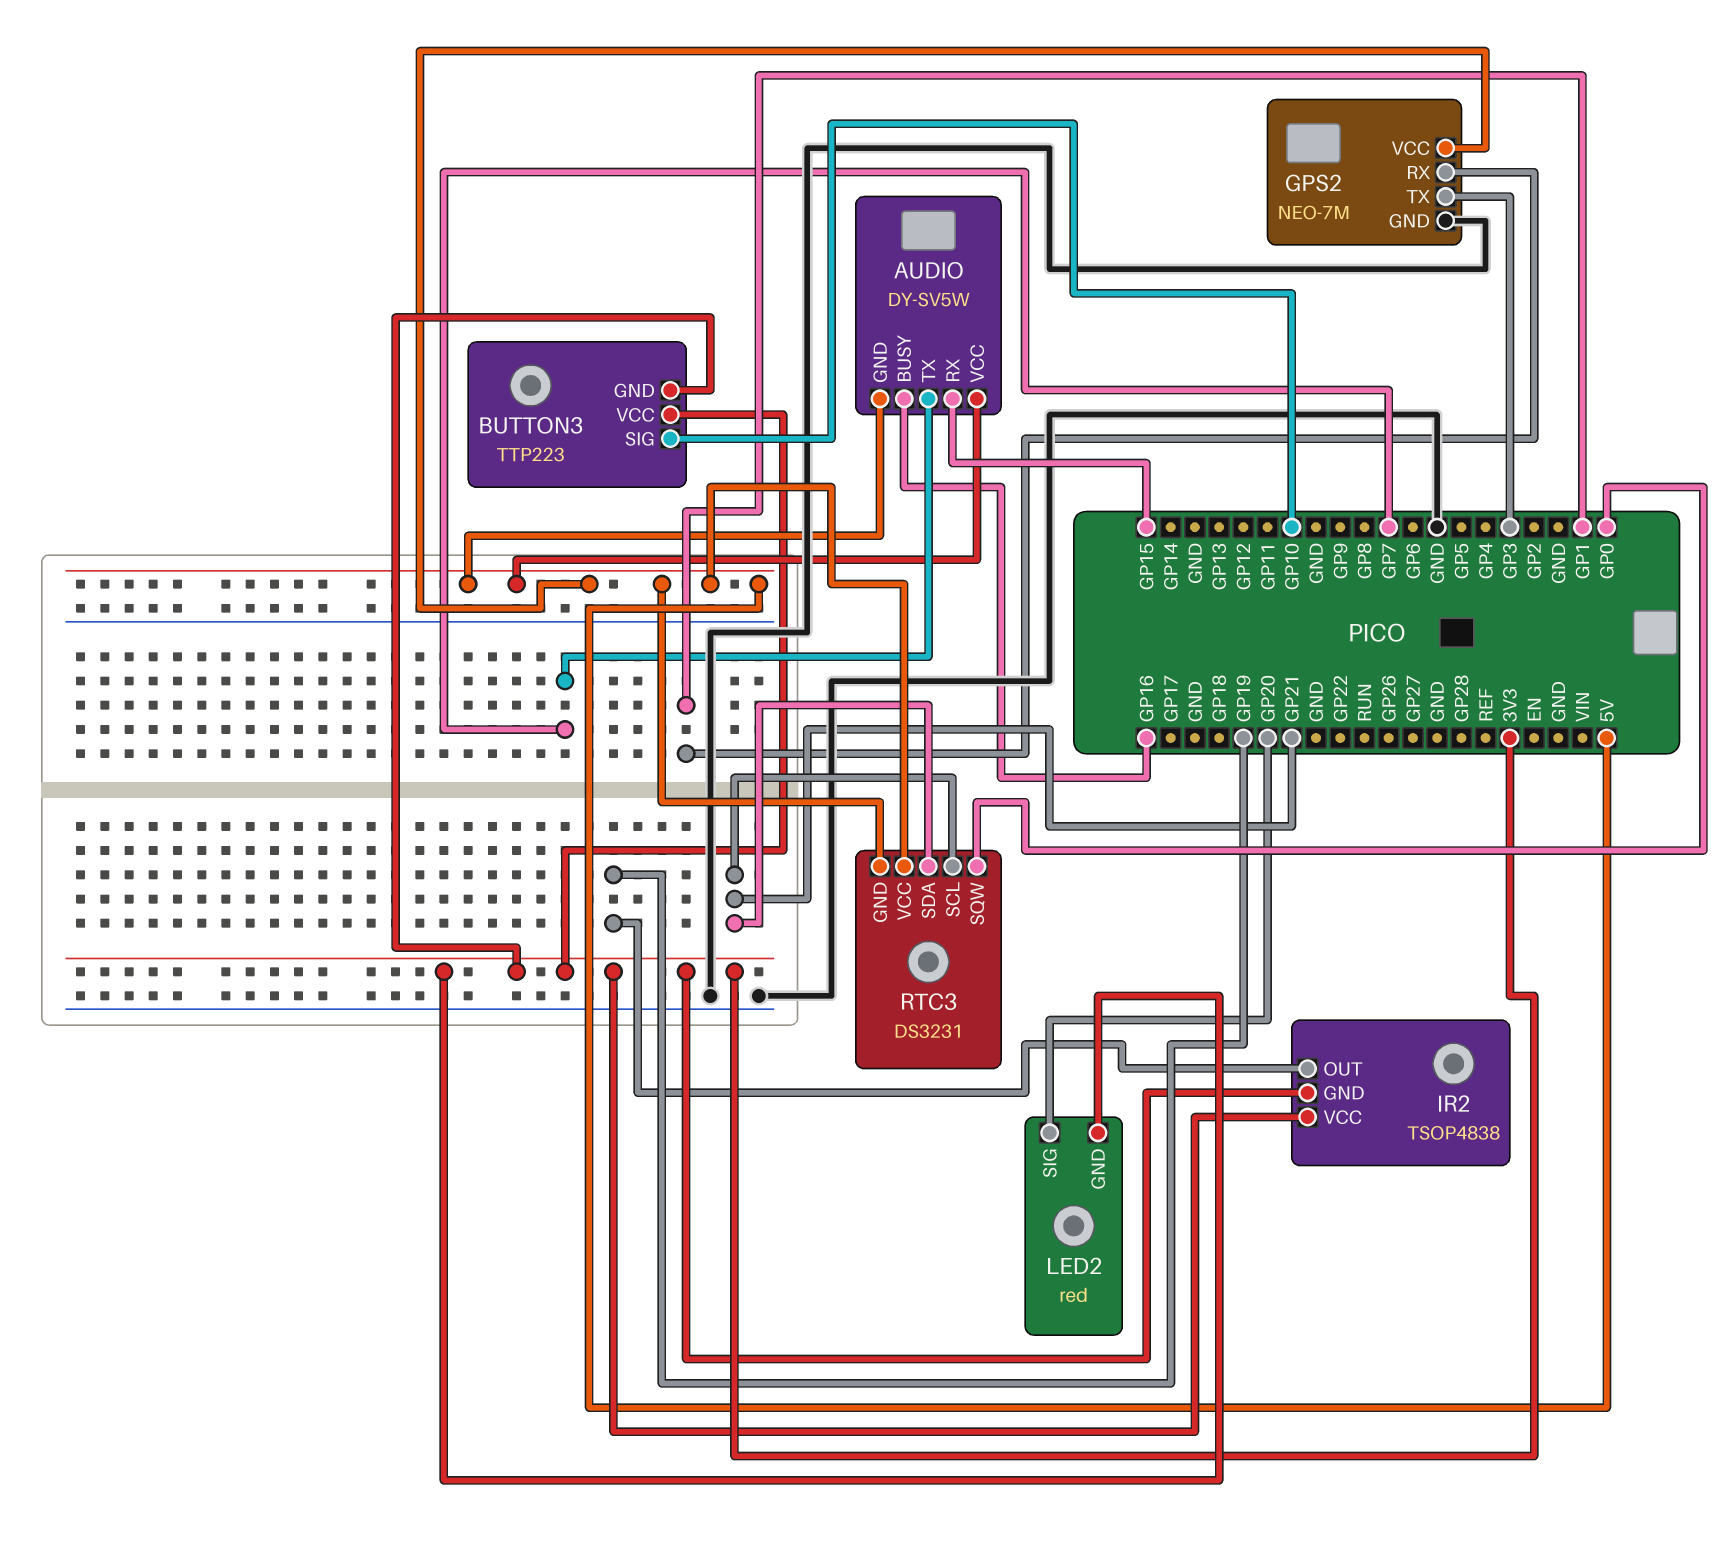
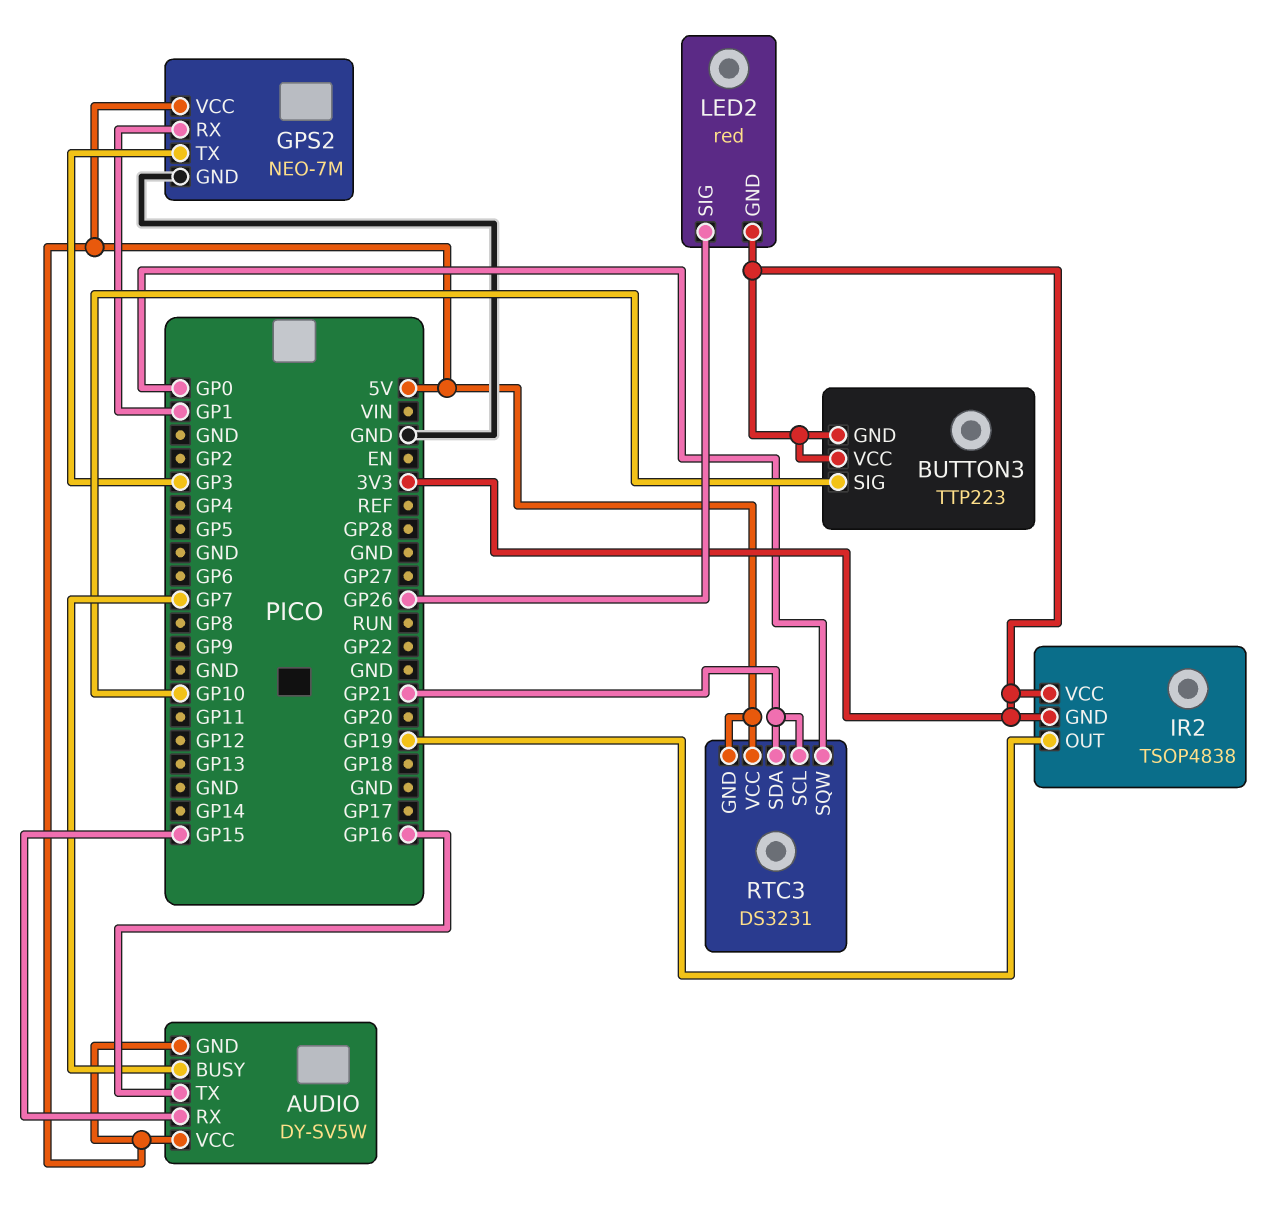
AUDIO pin BUSY: GP16 -> GP7
AUDIO pin TX: GP7 -> GP16
LED2 pin SIG: GP20 -> GP26

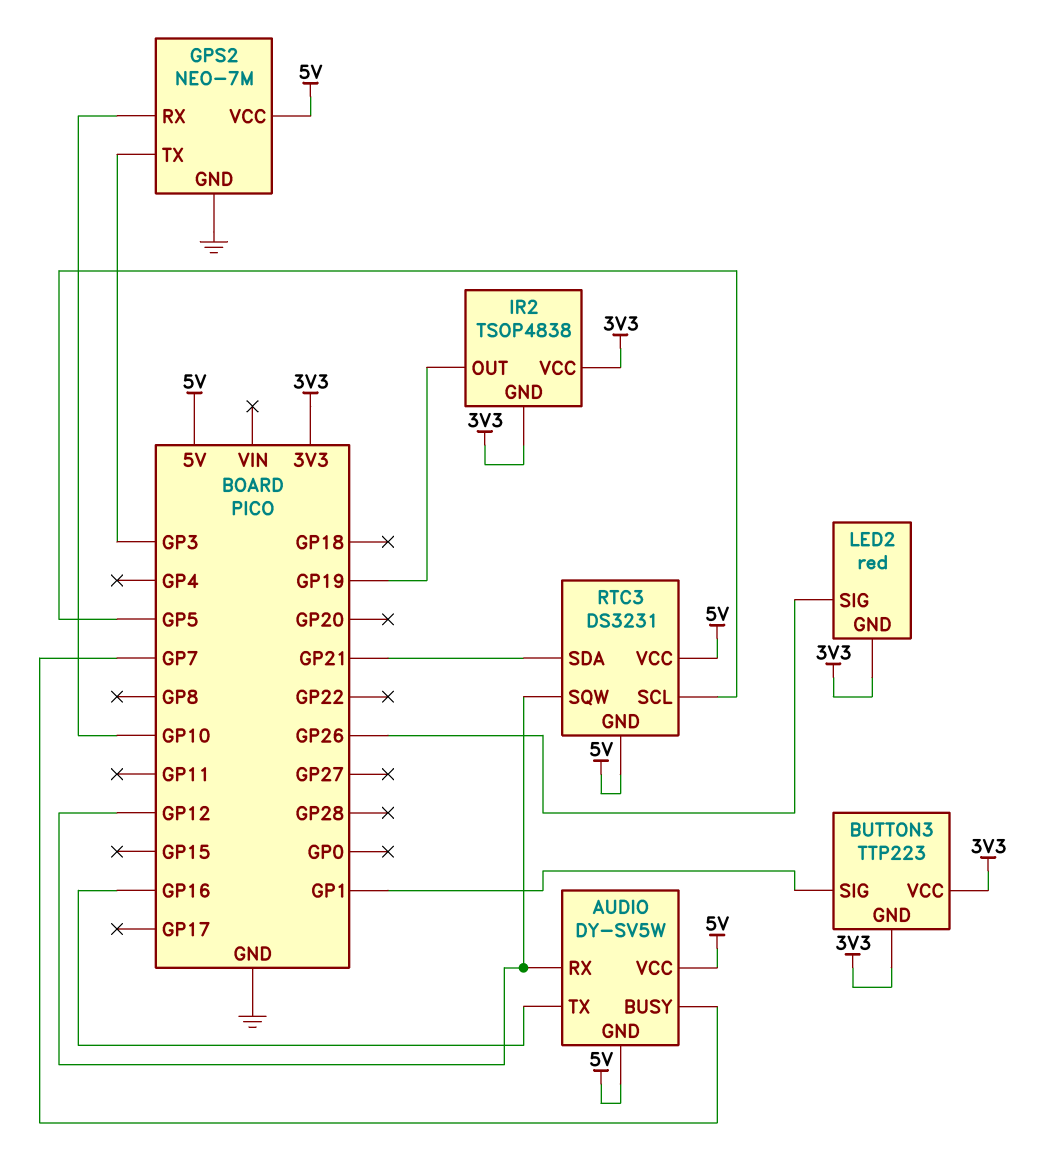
AUDIO pin RX: GP15 -> GP12
BUTTON3 pin SIG: GP10 -> GP1
GPS2 pin RX: GP1 -> GP10
RTC3 pin SCL: GP21 -> GP5
RTC3 pin SQW: GP0 -> GP12

